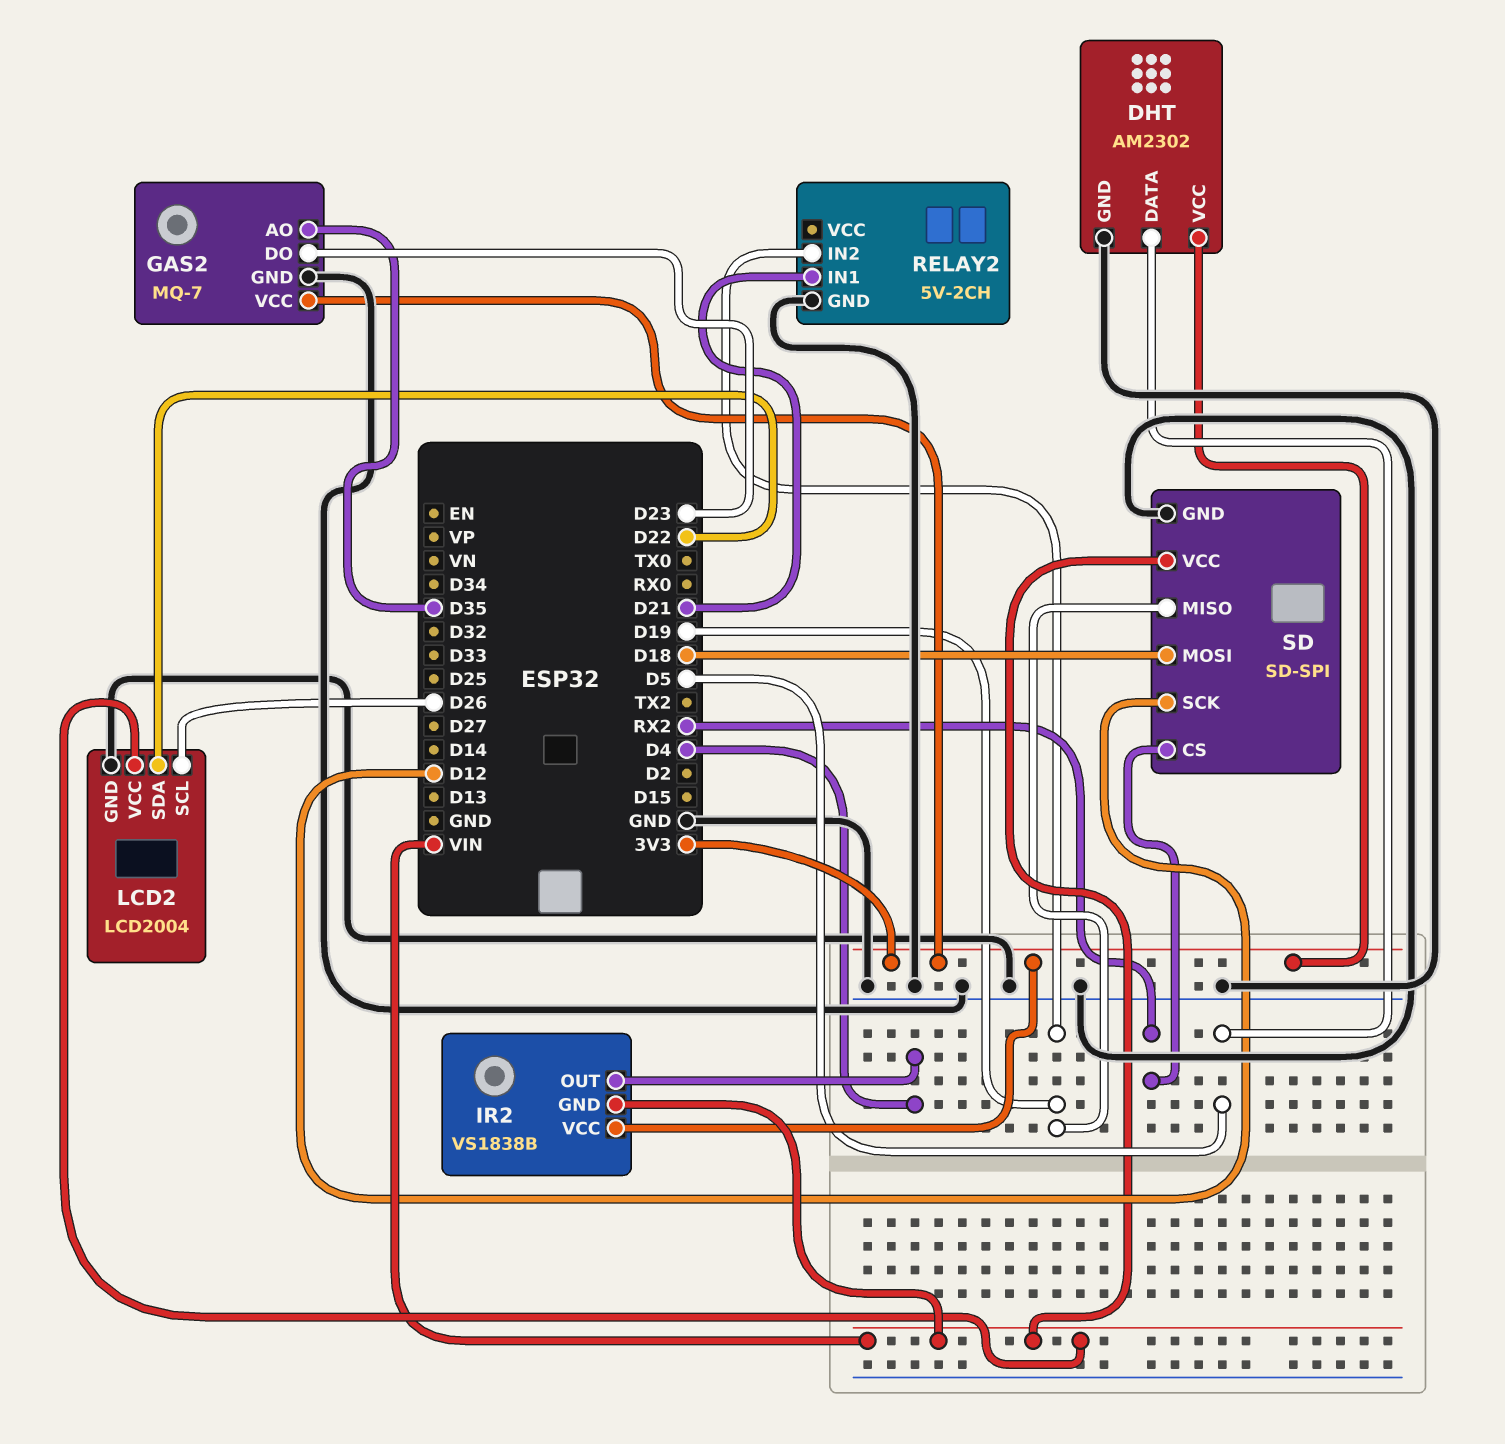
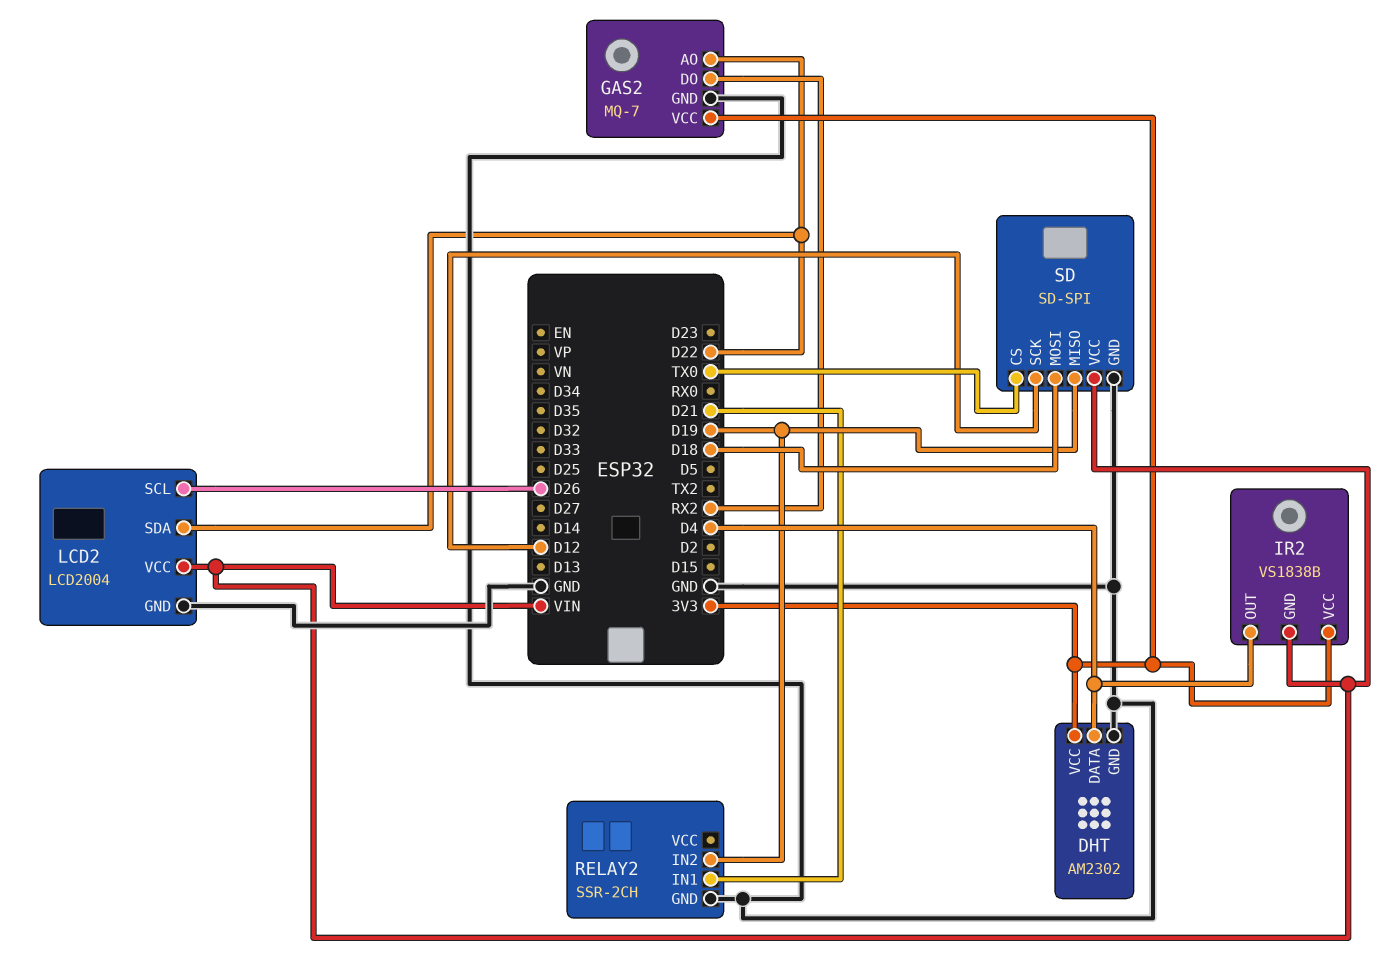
DHT pin DATA: D5 -> D4
GAS2 pin AO: D35 -> D22
GAS2 pin DO: D23 -> RX2
RELAY2: 5V-2CH -> SSR-2CH
SD pin CS: RX2 -> TX0

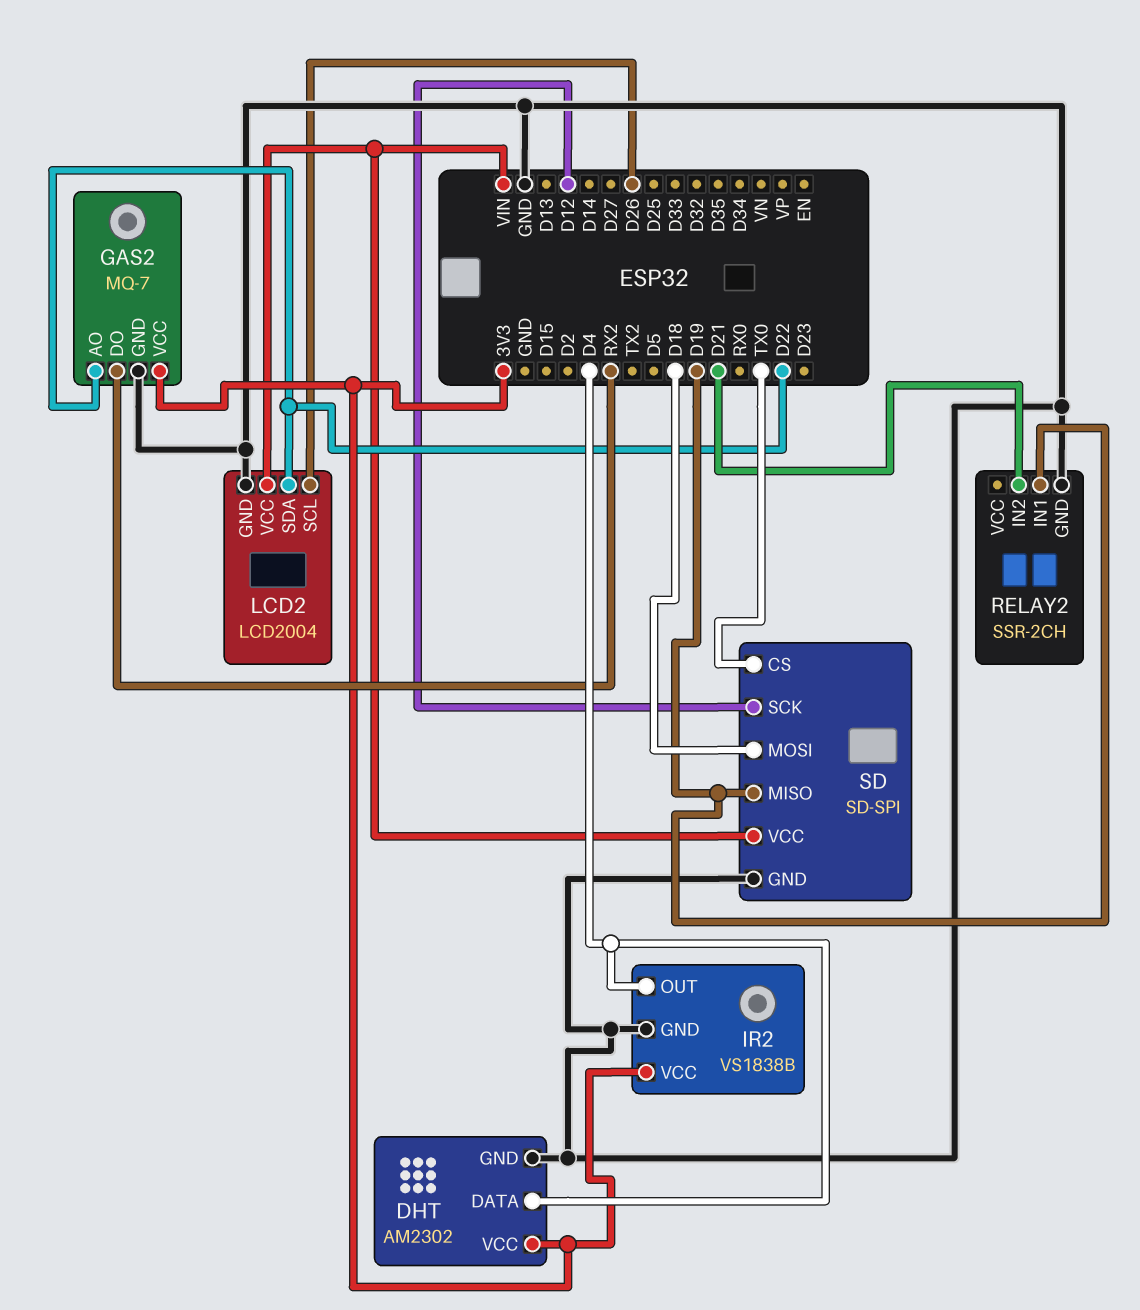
IR2 pin GND: VIN -> GND
RELAY2 pin IN1: D21 -> D19
RELAY2 pin IN2: D19 -> D21

